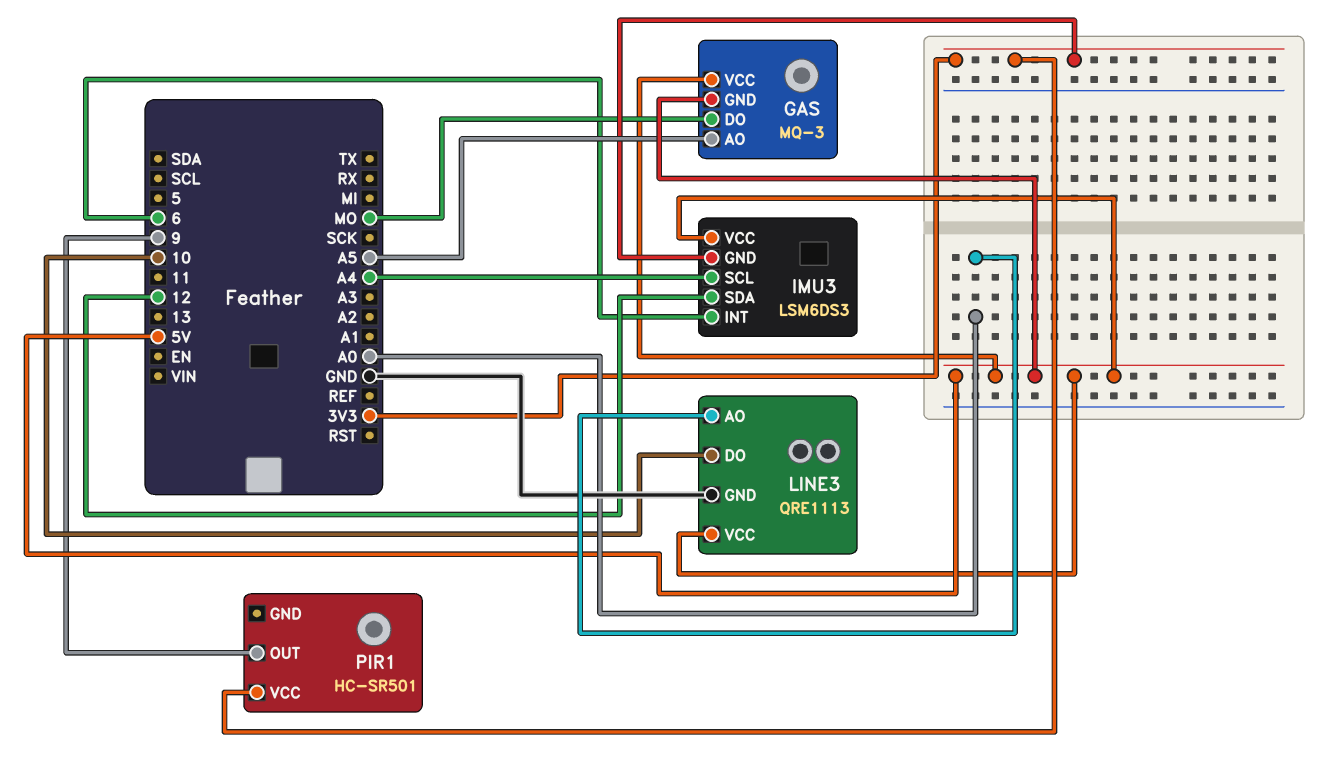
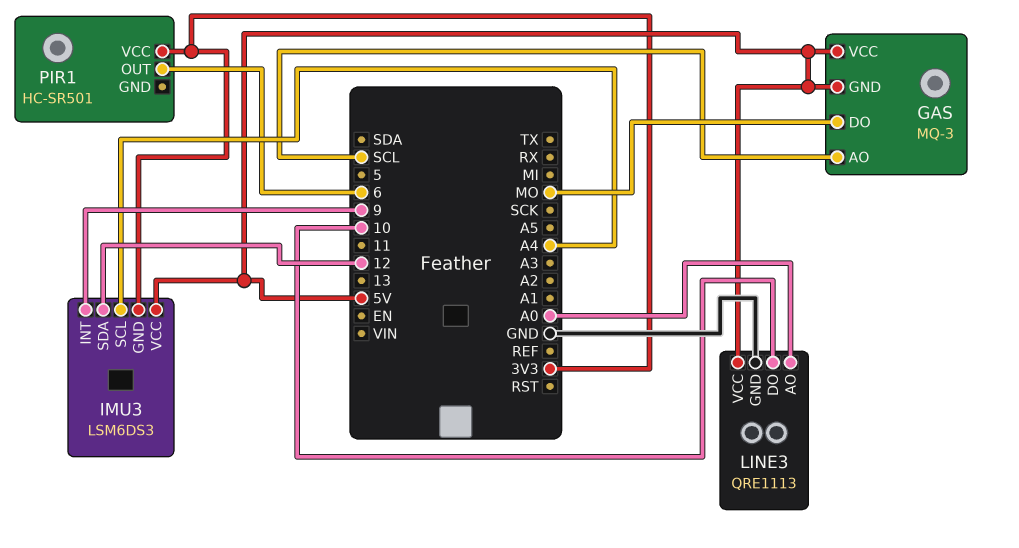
GAS pin AO: A5 -> SCL
IMU3 pin INT: 6 -> 9
PIR1 pin OUT: 9 -> 6

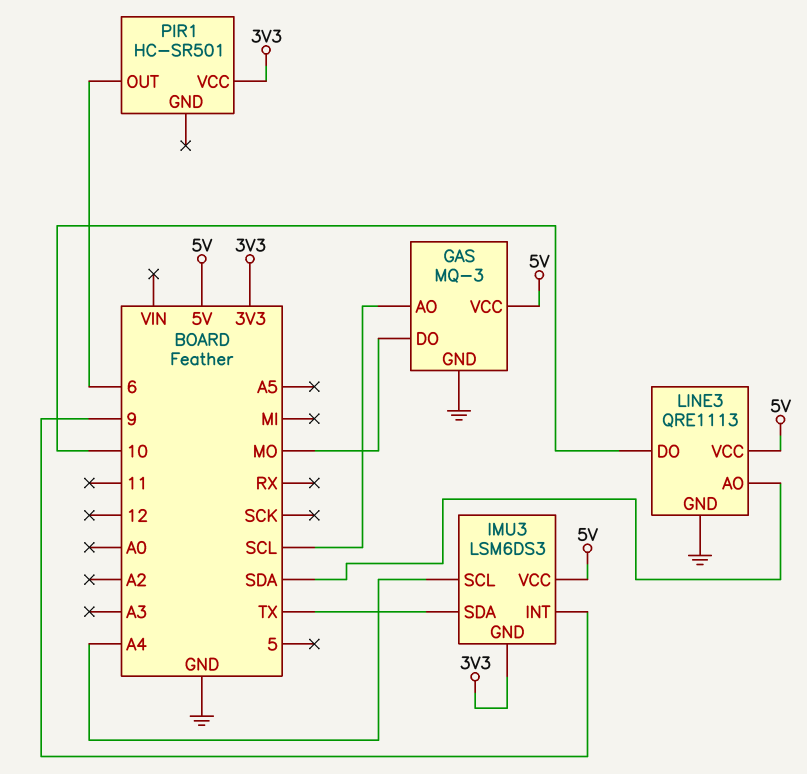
GAS pin GND: 5V -> GND
IMU3 pin SDA: 12 -> TX
LINE3 pin AO: A0 -> SDA

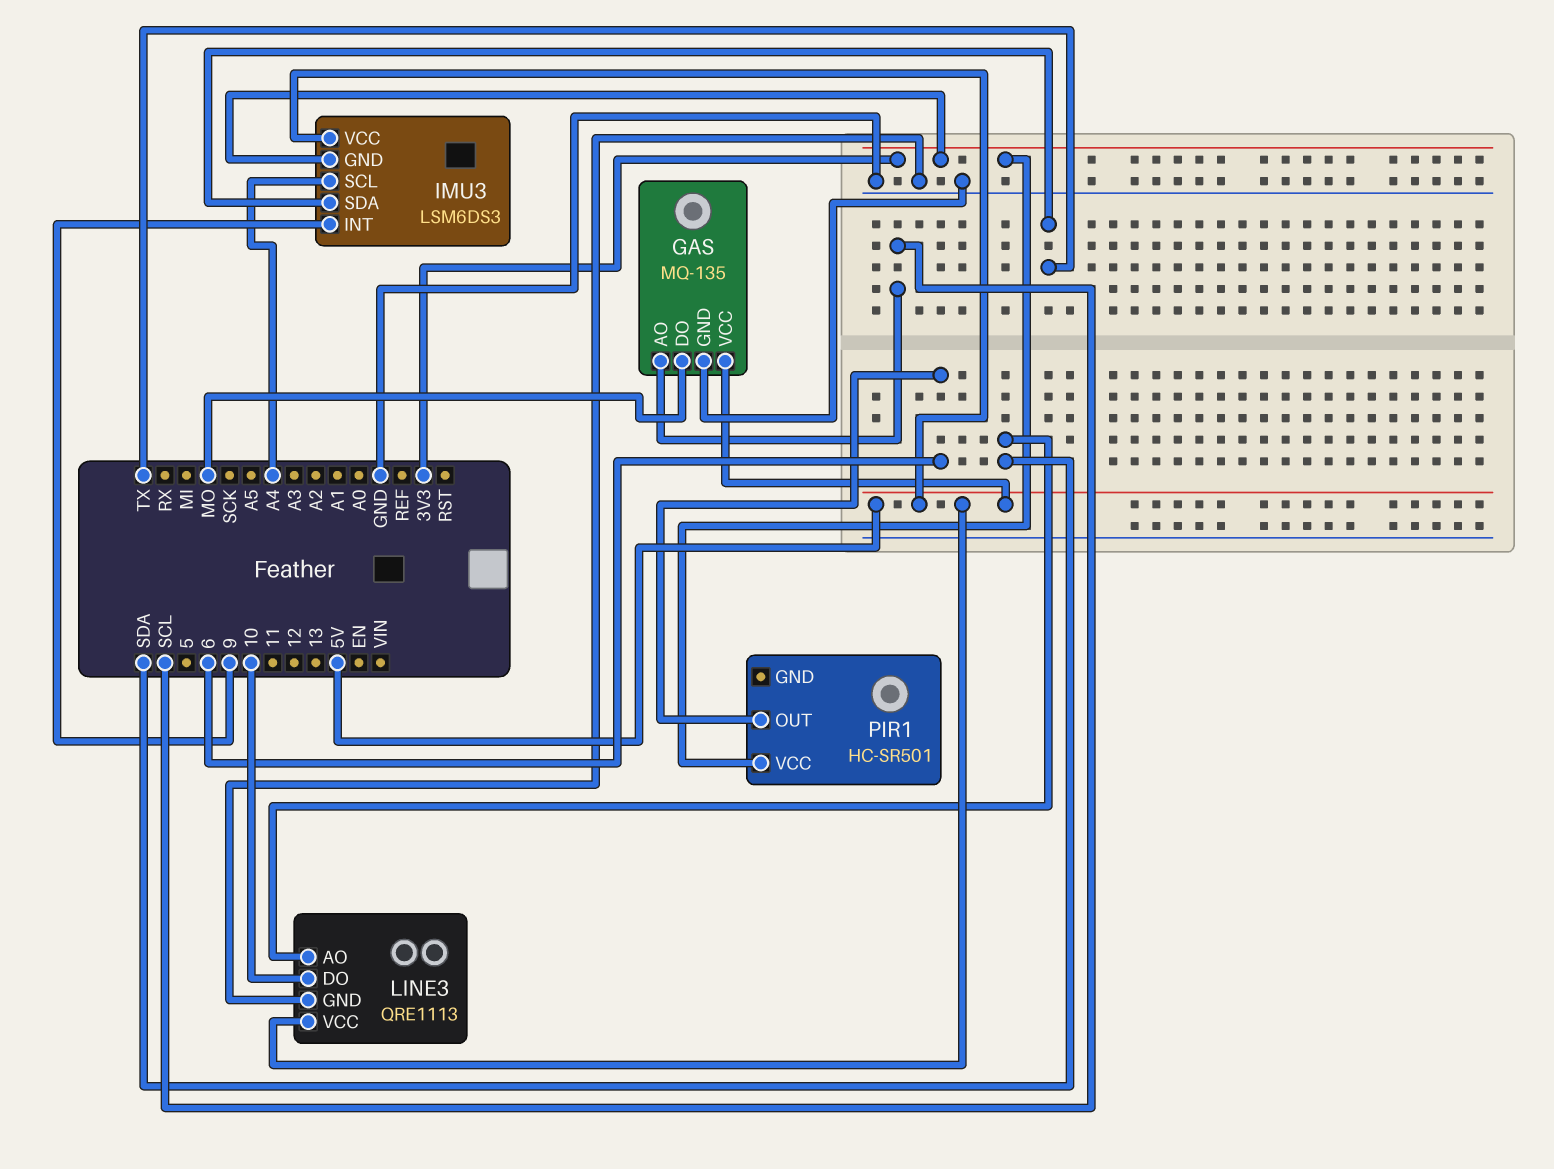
GAS: MQ-3 -> MQ-135

